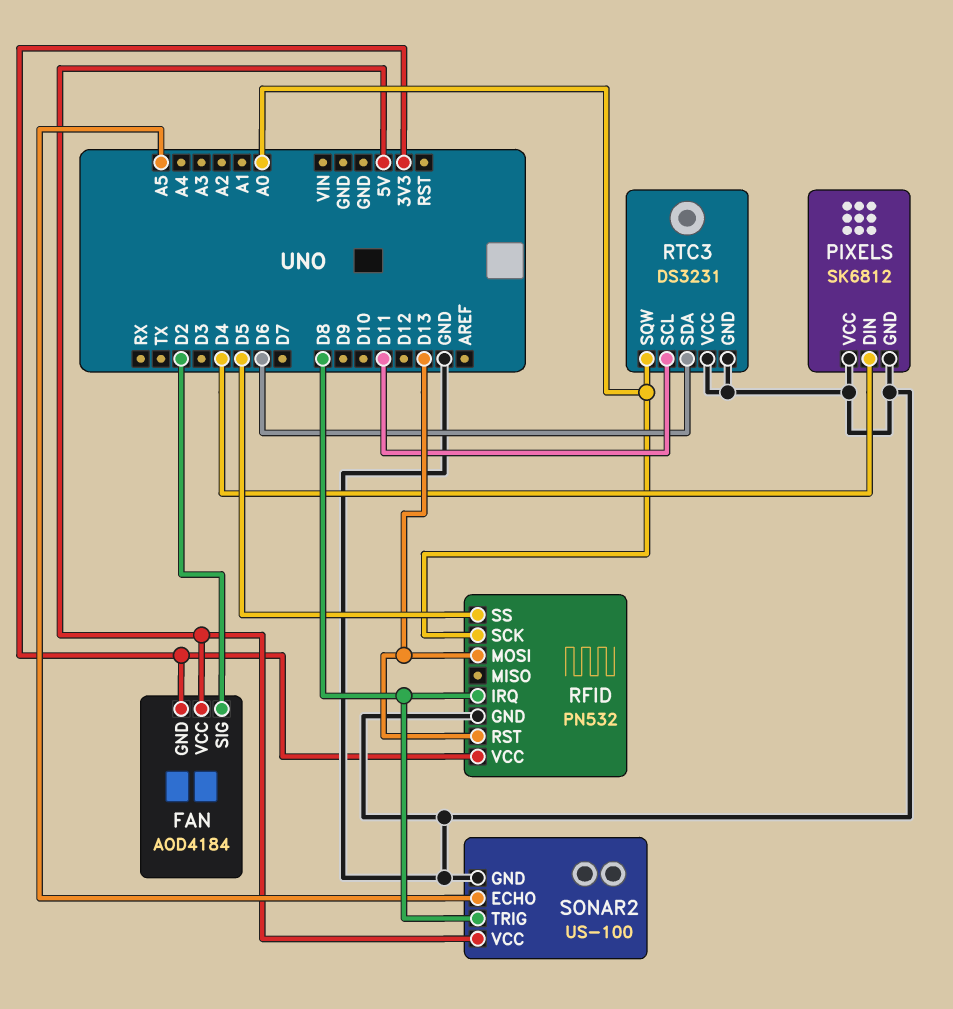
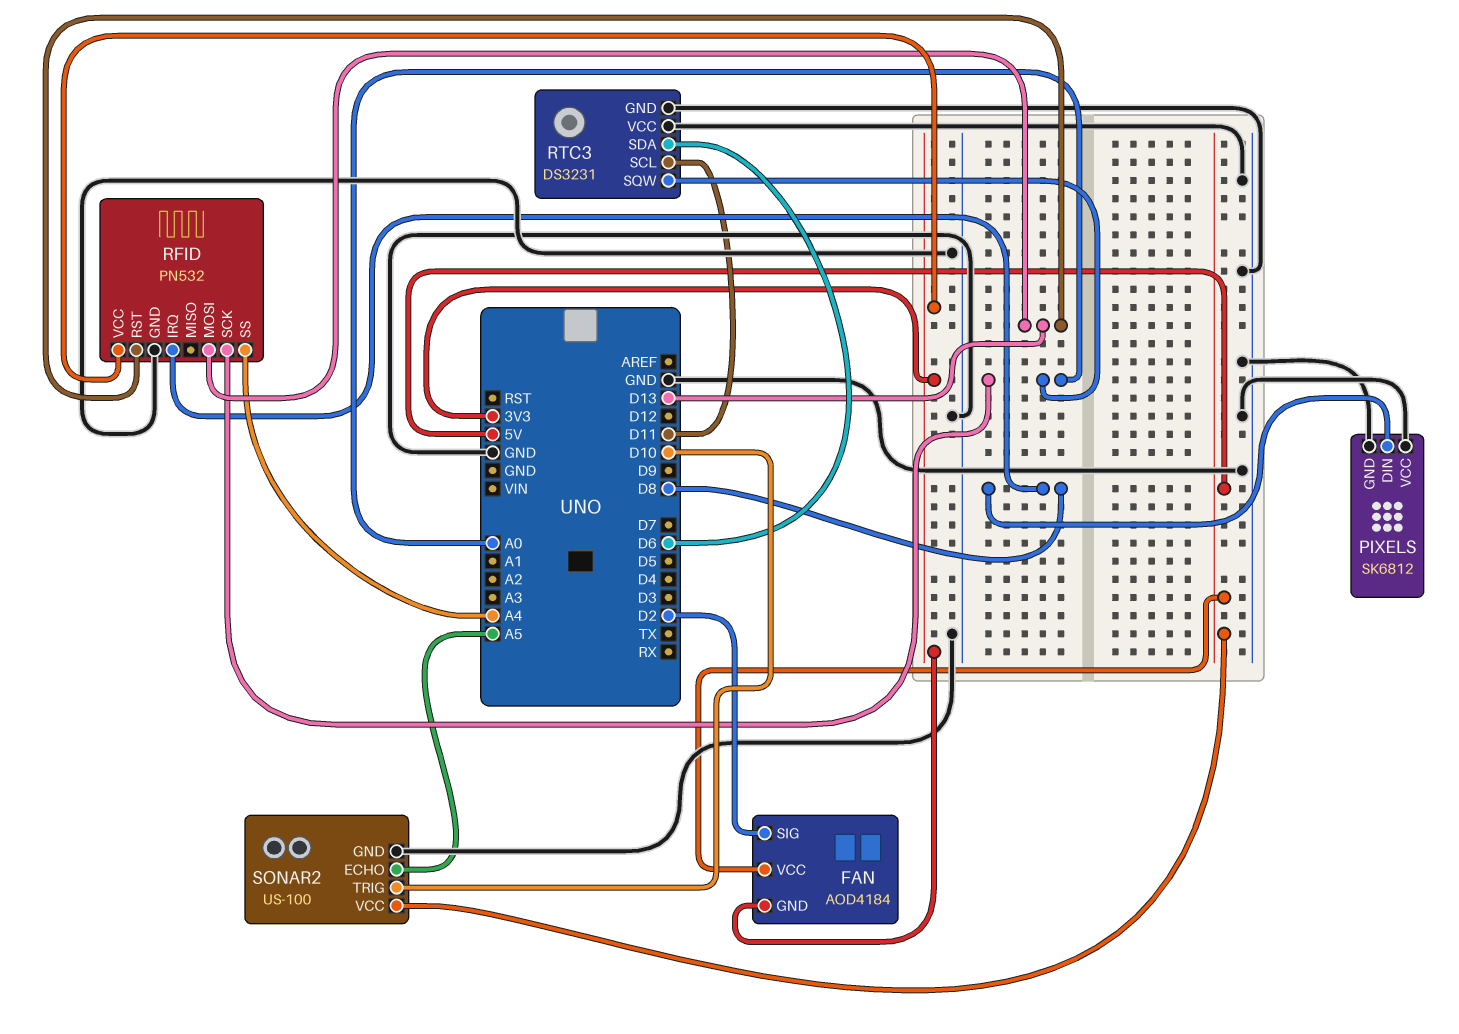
PIXELS pin DIN: D4 -> D8
RFID pin SS: D5 -> A4
SONAR2 pin TRIG: D8 -> D10

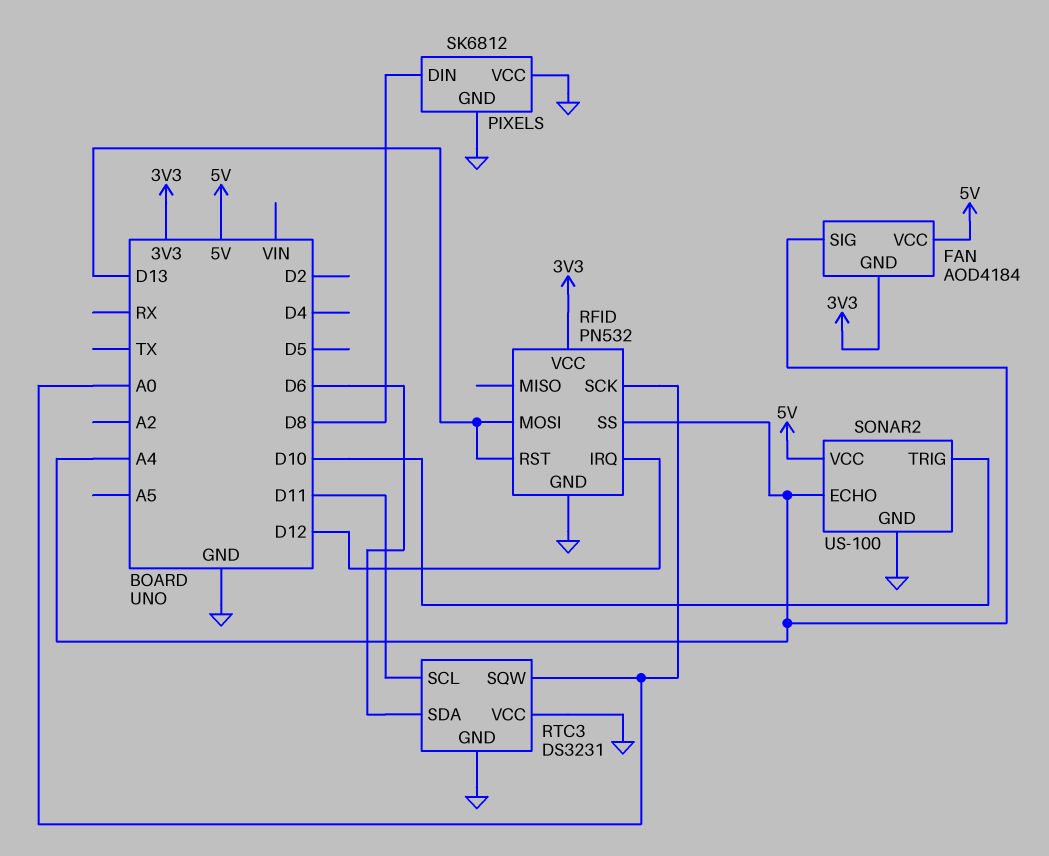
FAN pin SIG: D2 -> A4
RFID pin IRQ: D8 -> D12
SONAR2 pin ECHO: A5 -> A4

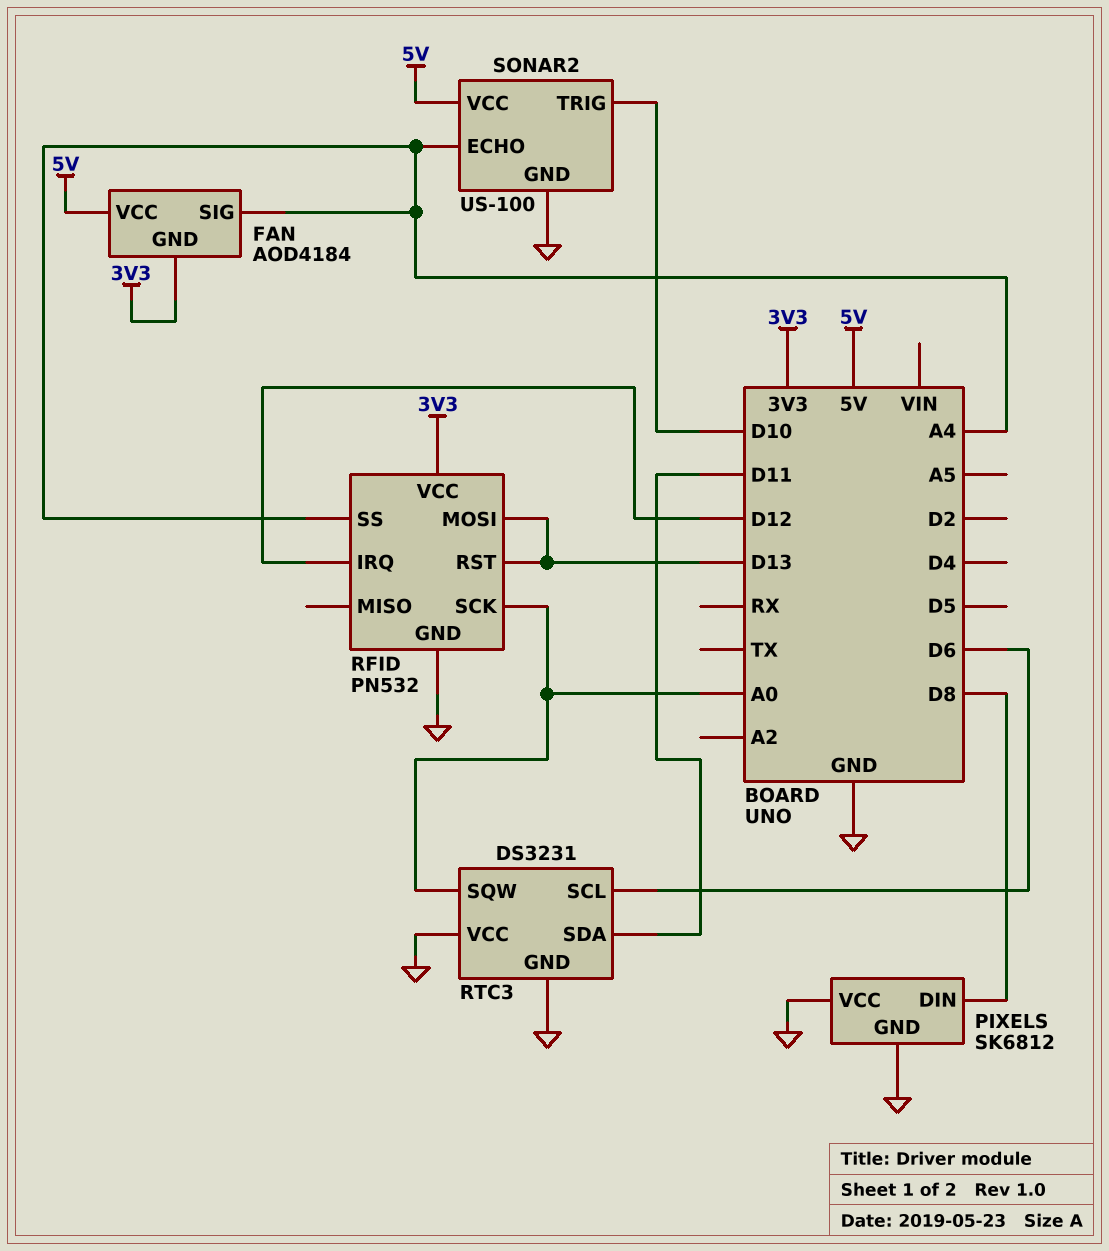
RTC3 pin SCL: D11 -> D6
RTC3 pin SDA: D6 -> D11

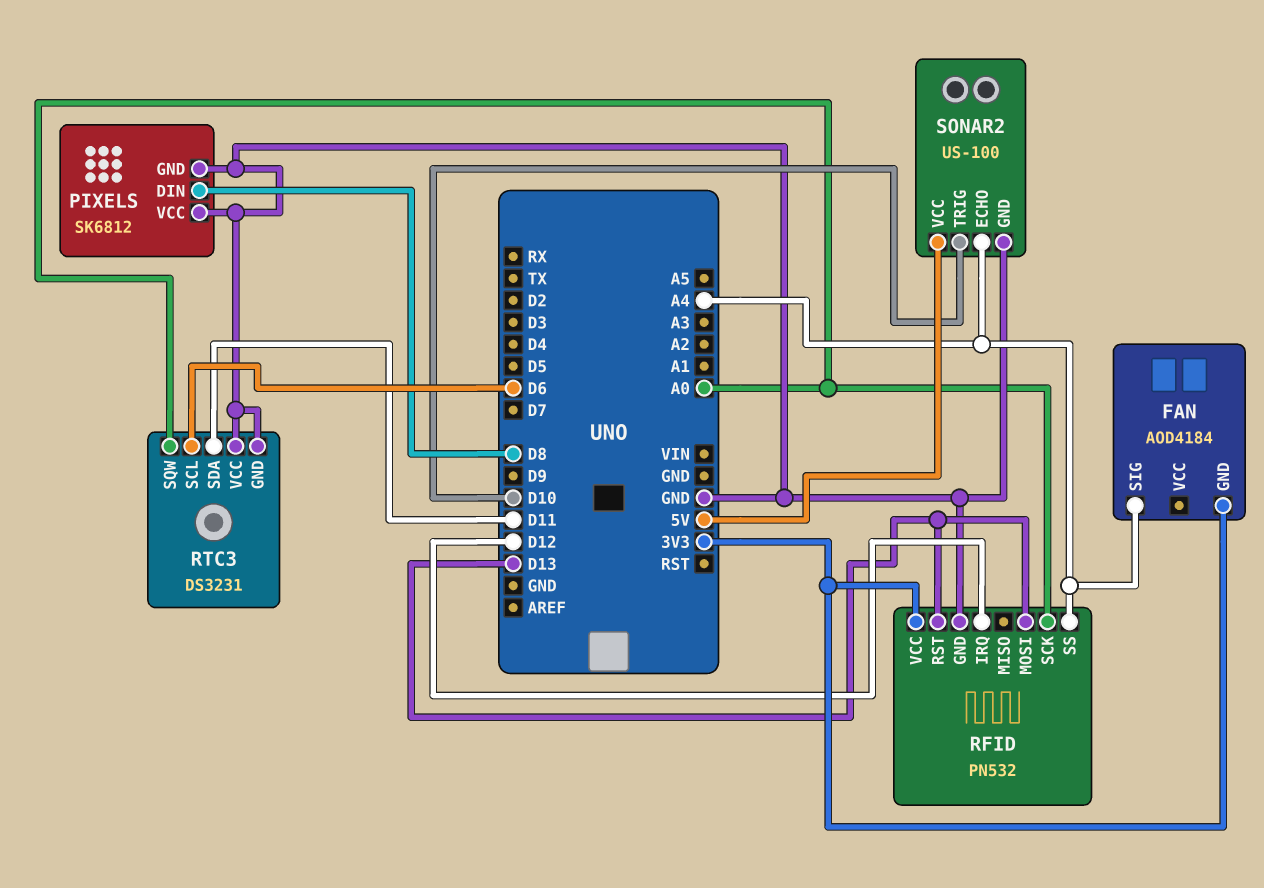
FAN pin VCC: 5V -> none

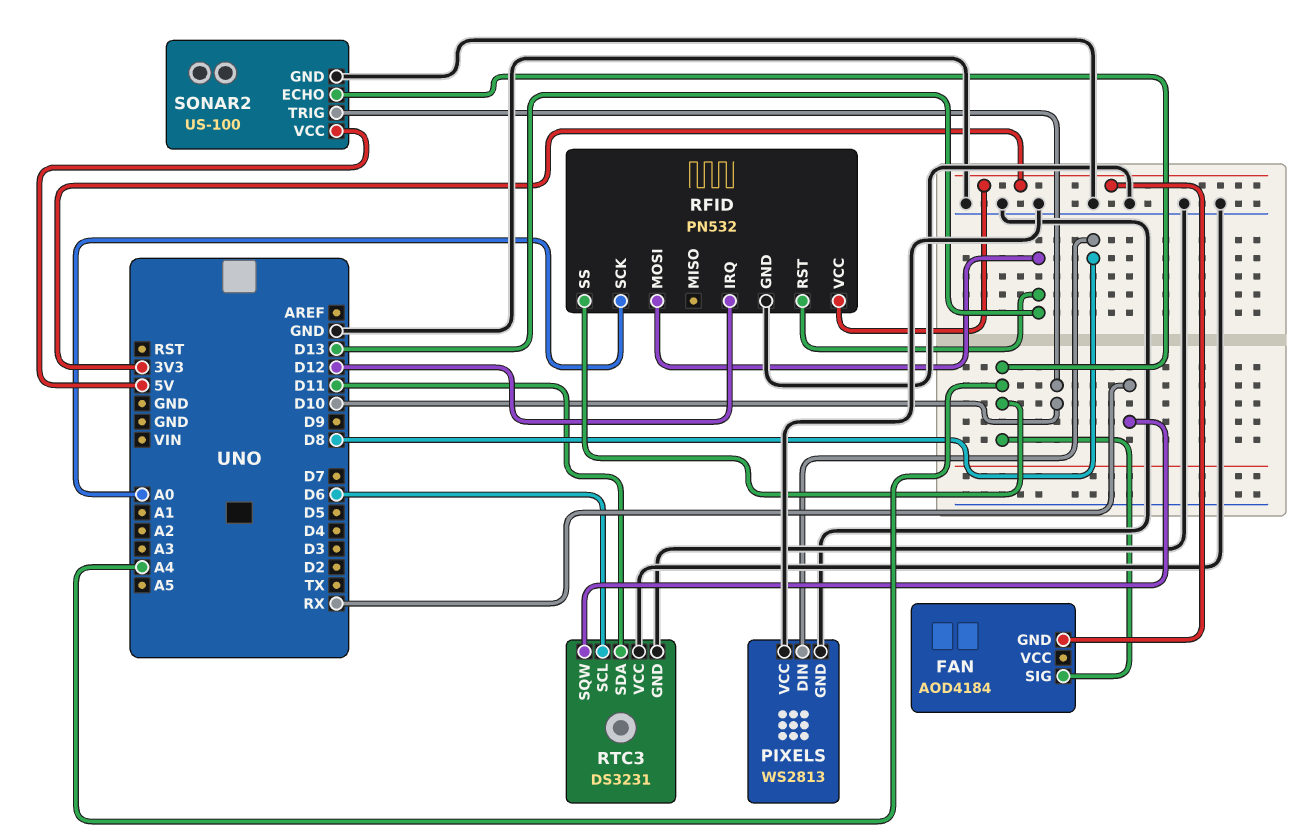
PIXELS: SK6812 -> WS2813
RTC3 pin SQW: A0 -> RX

